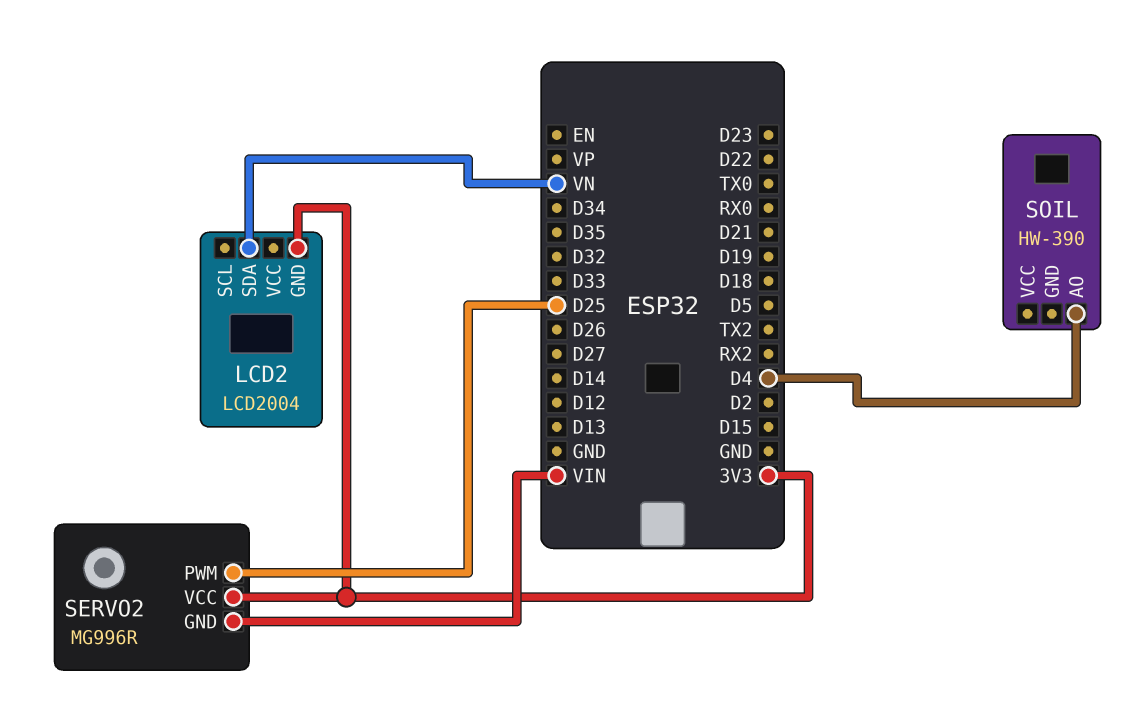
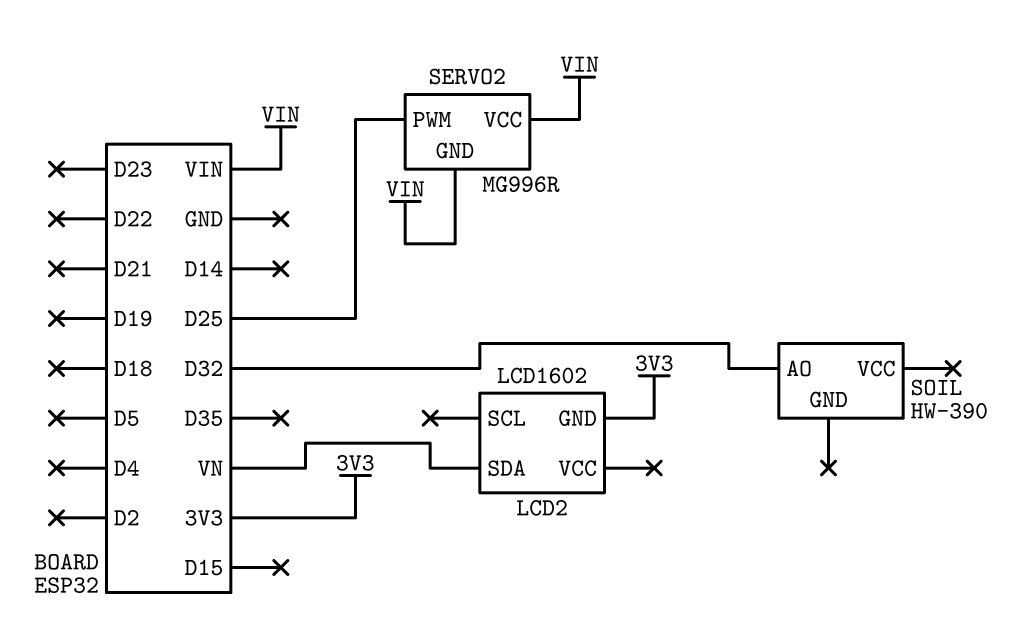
LCD2: LCD2004 -> LCD1602
SERVO2 pin VCC: 3V3 -> VIN
SOIL pin AO: D4 -> D32

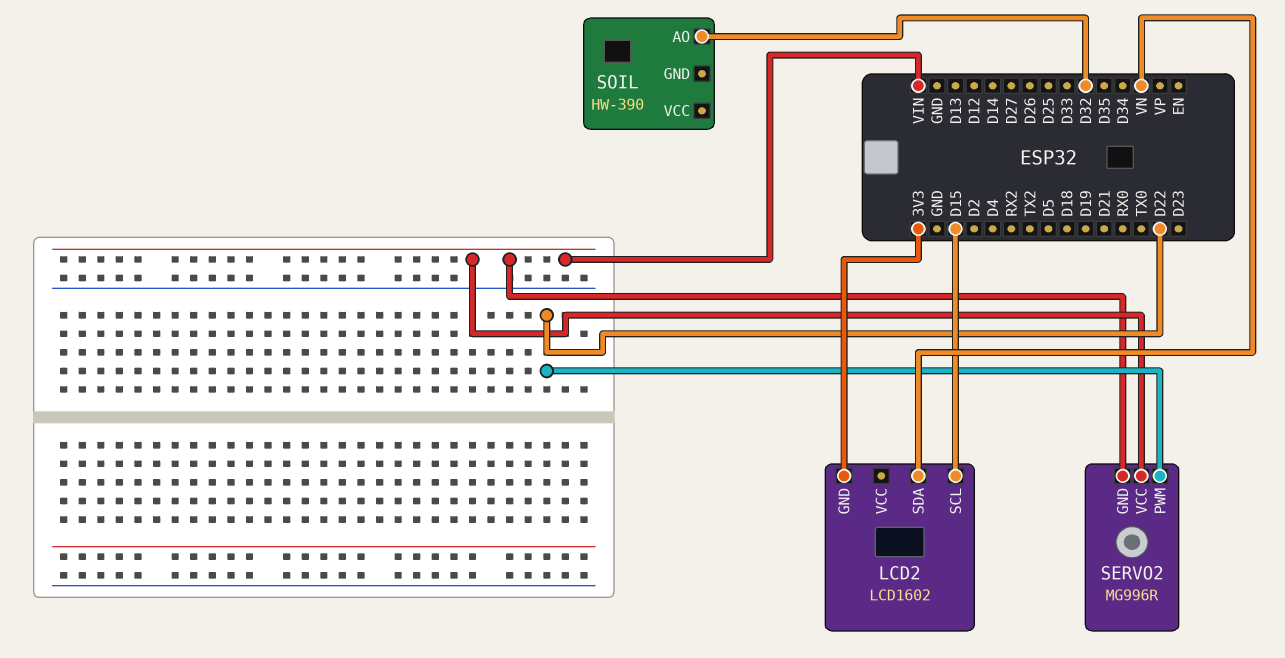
LCD2 pin SCL: none -> D15
SERVO2 pin PWM: D25 -> D22

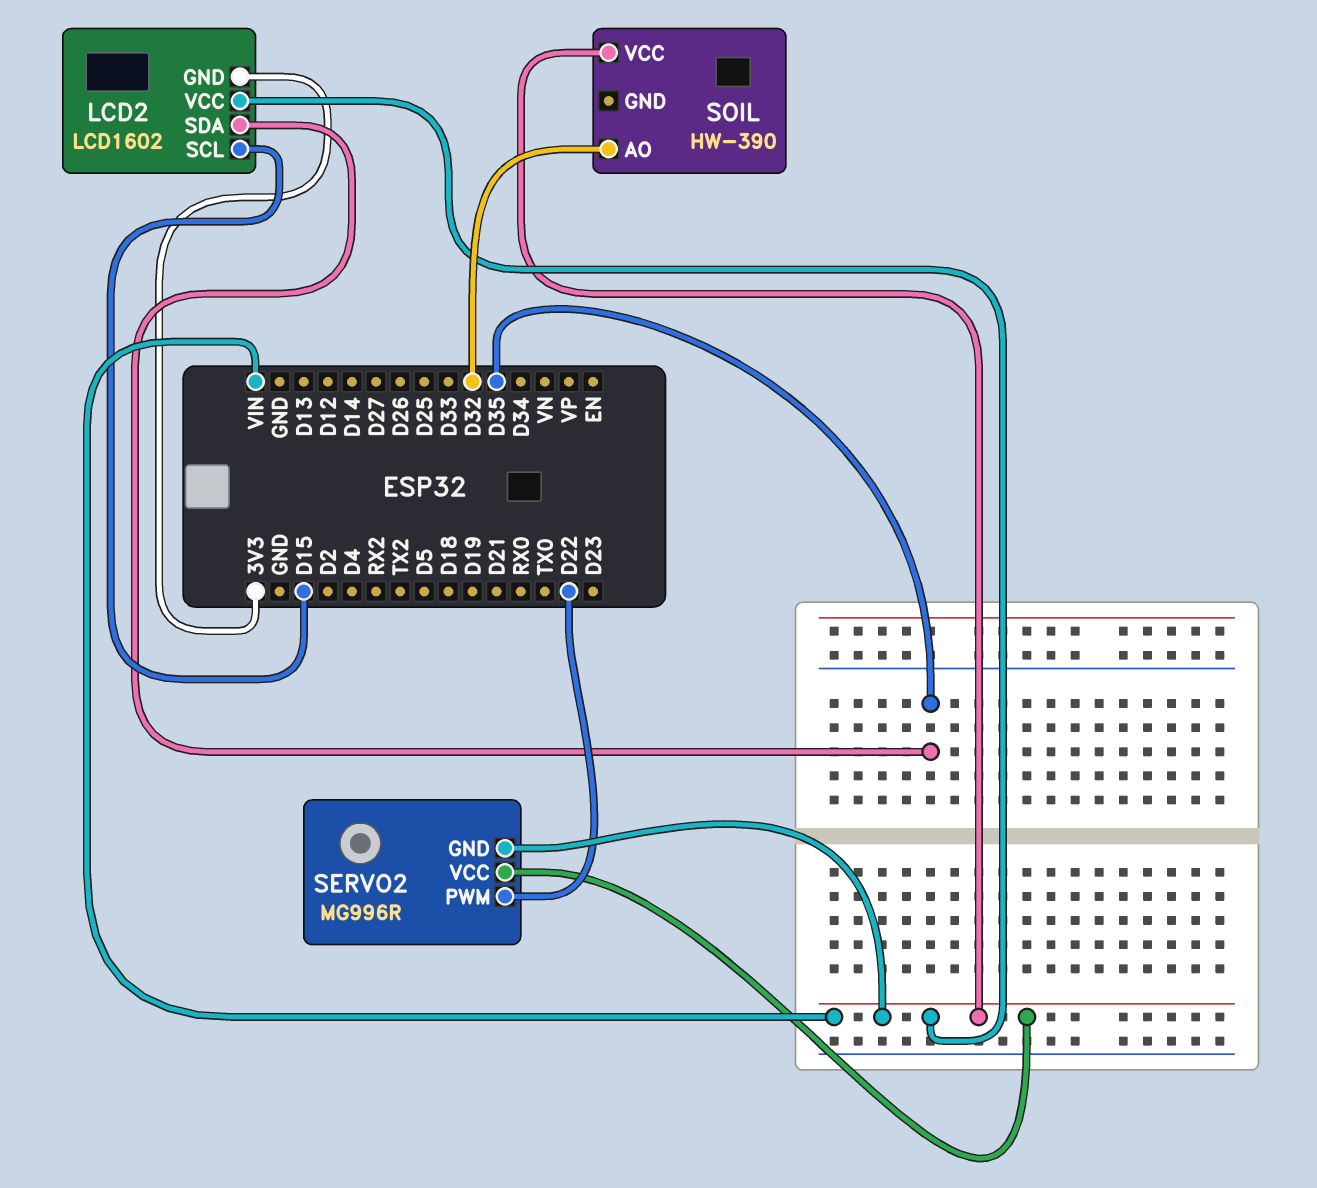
LCD2 pin SDA: VN -> D35
LCD2 pin VCC: none -> VIN
SOIL pin VCC: none -> VIN

